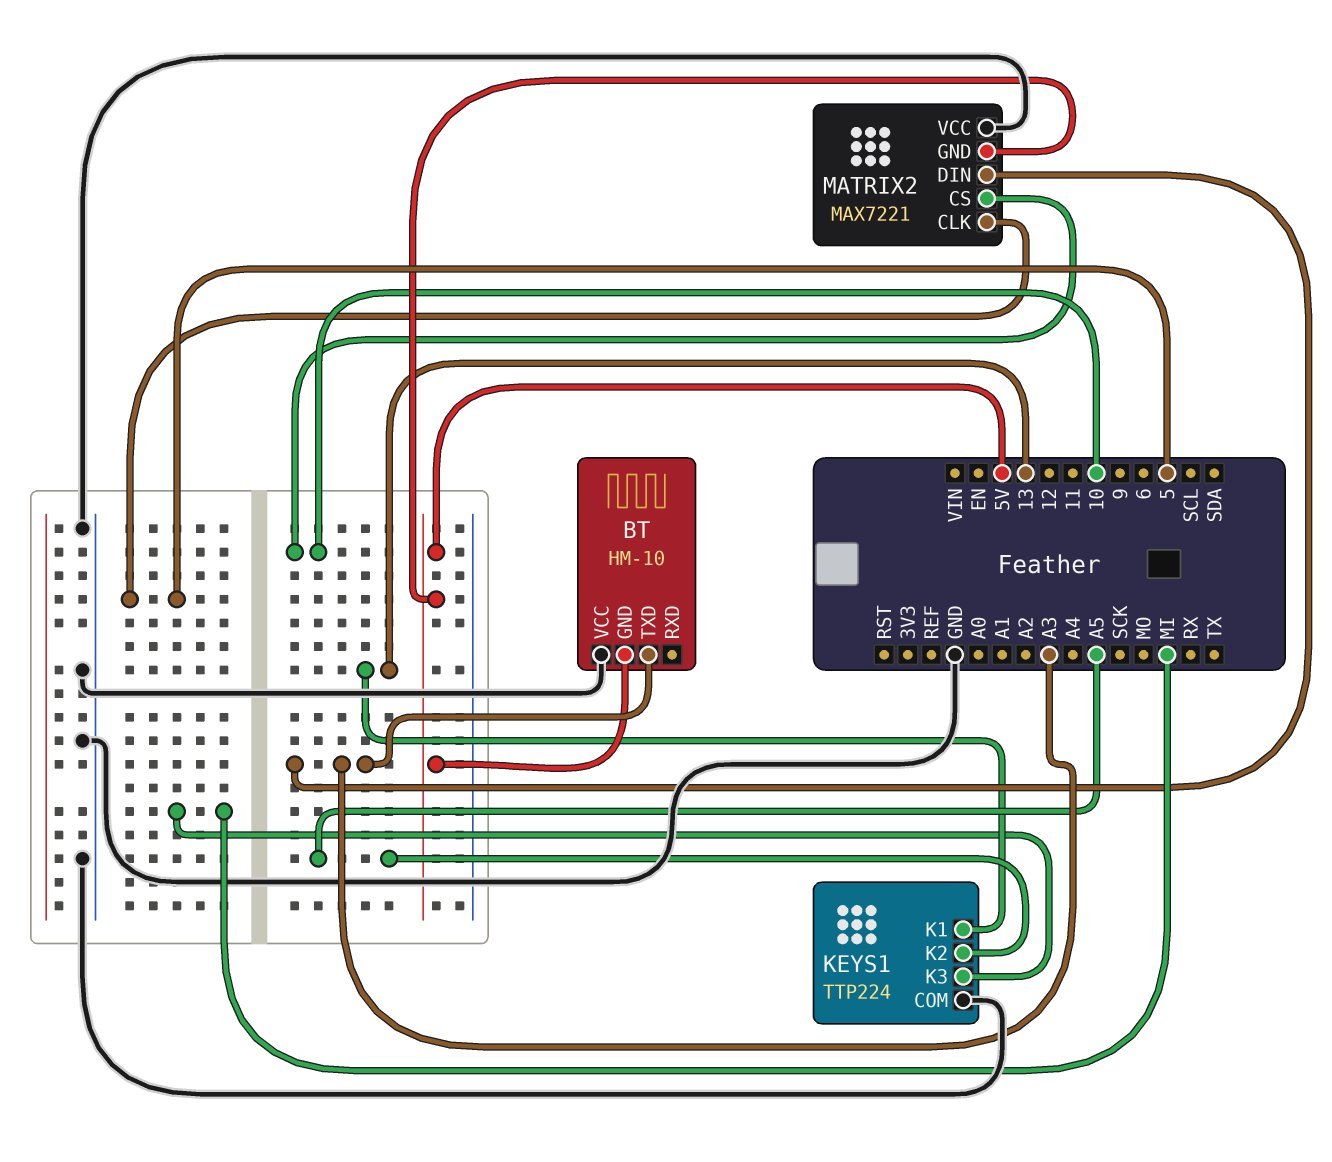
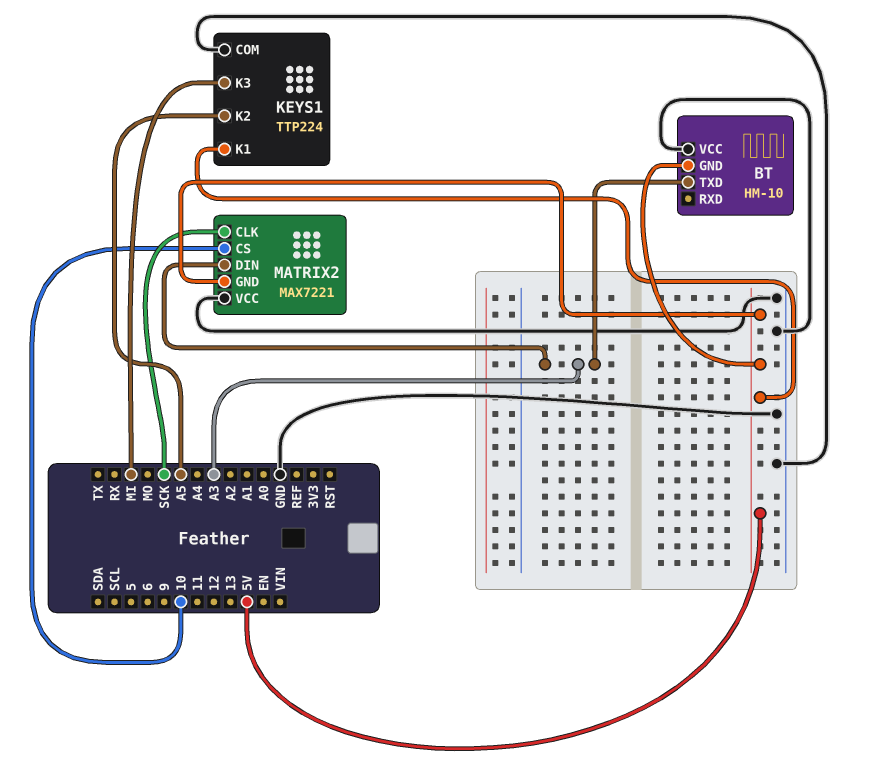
KEYS1 pin K1: 13 -> 5V
MATRIX2 pin CLK: 5 -> SCK

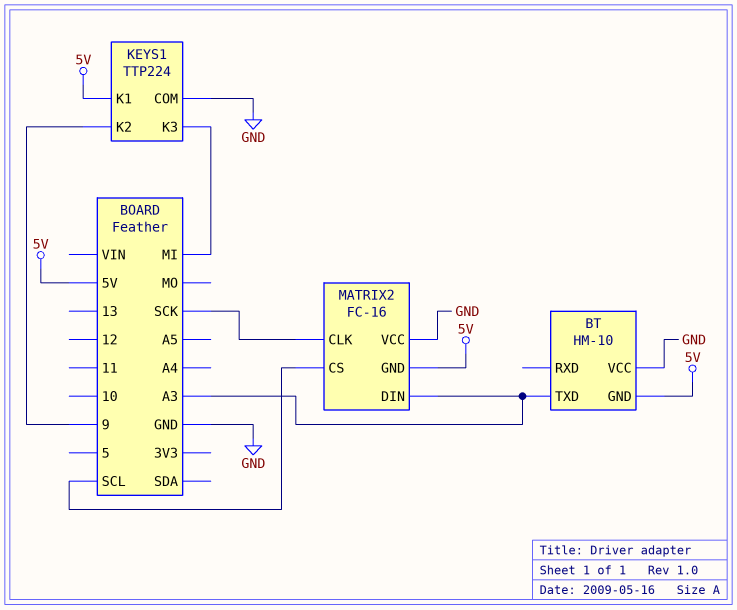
KEYS1 pin K2: A5 -> 9
MATRIX2: MAX7221 -> FC-16
MATRIX2 pin CS: 10 -> SCL

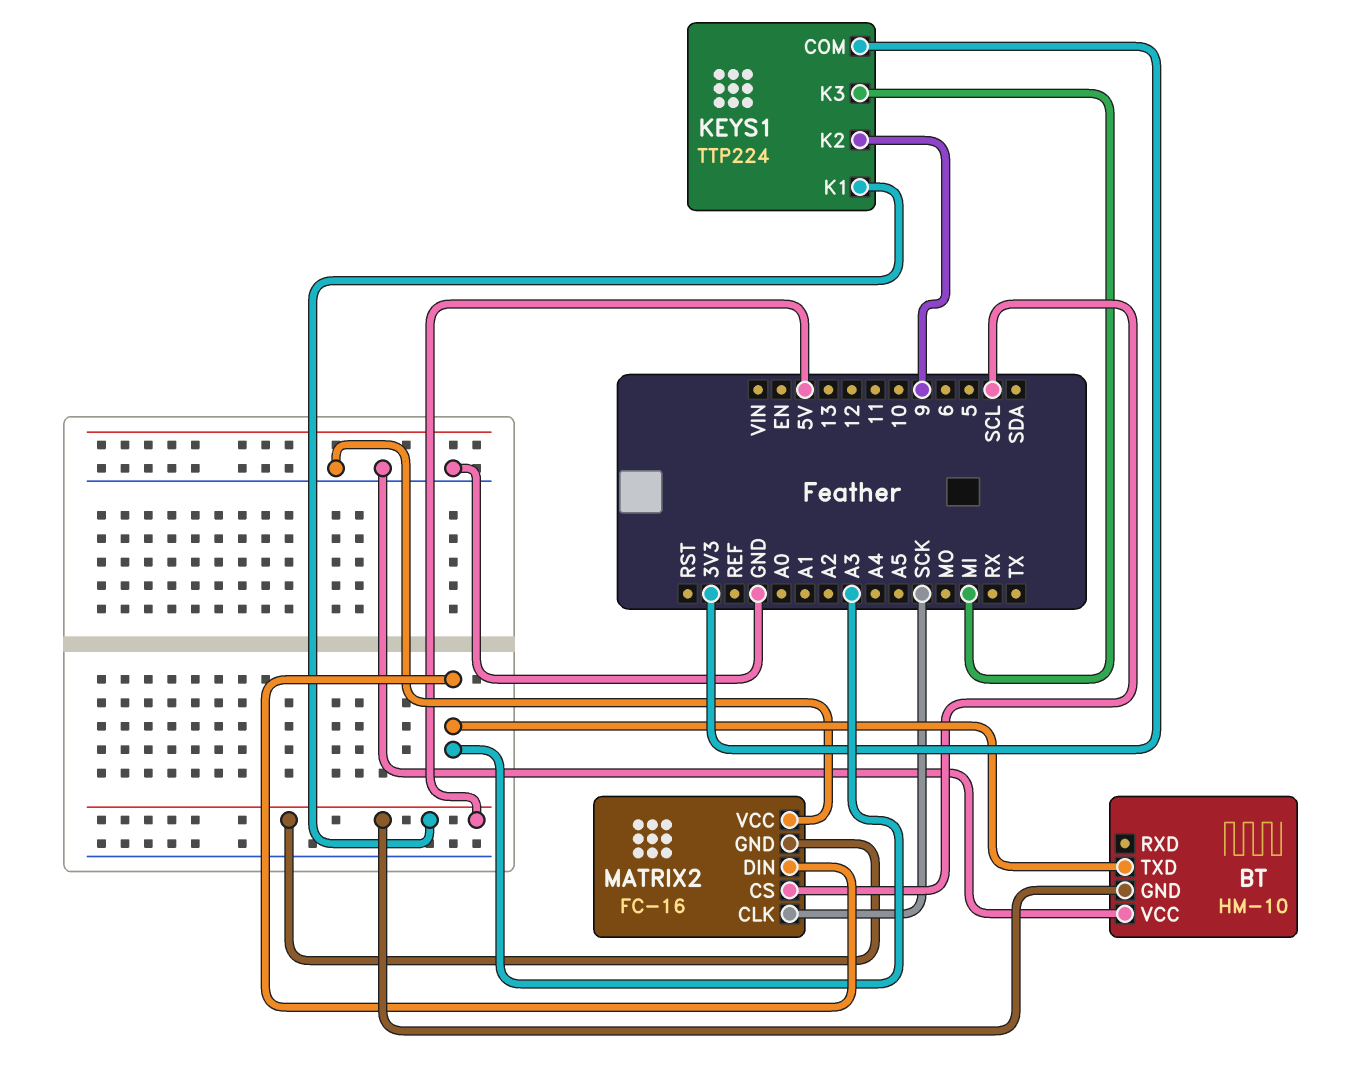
KEYS1 pin COM: GND -> 3V3

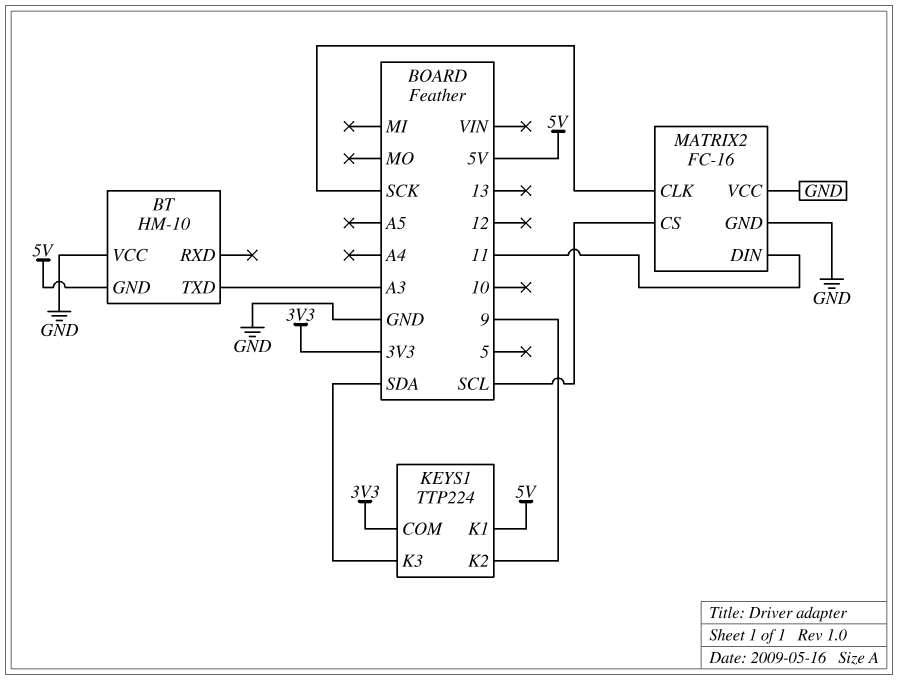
KEYS1 pin K3: MI -> SDA
MATRIX2 pin DIN: A3 -> 11
MATRIX2 pin GND: 5V -> GND

